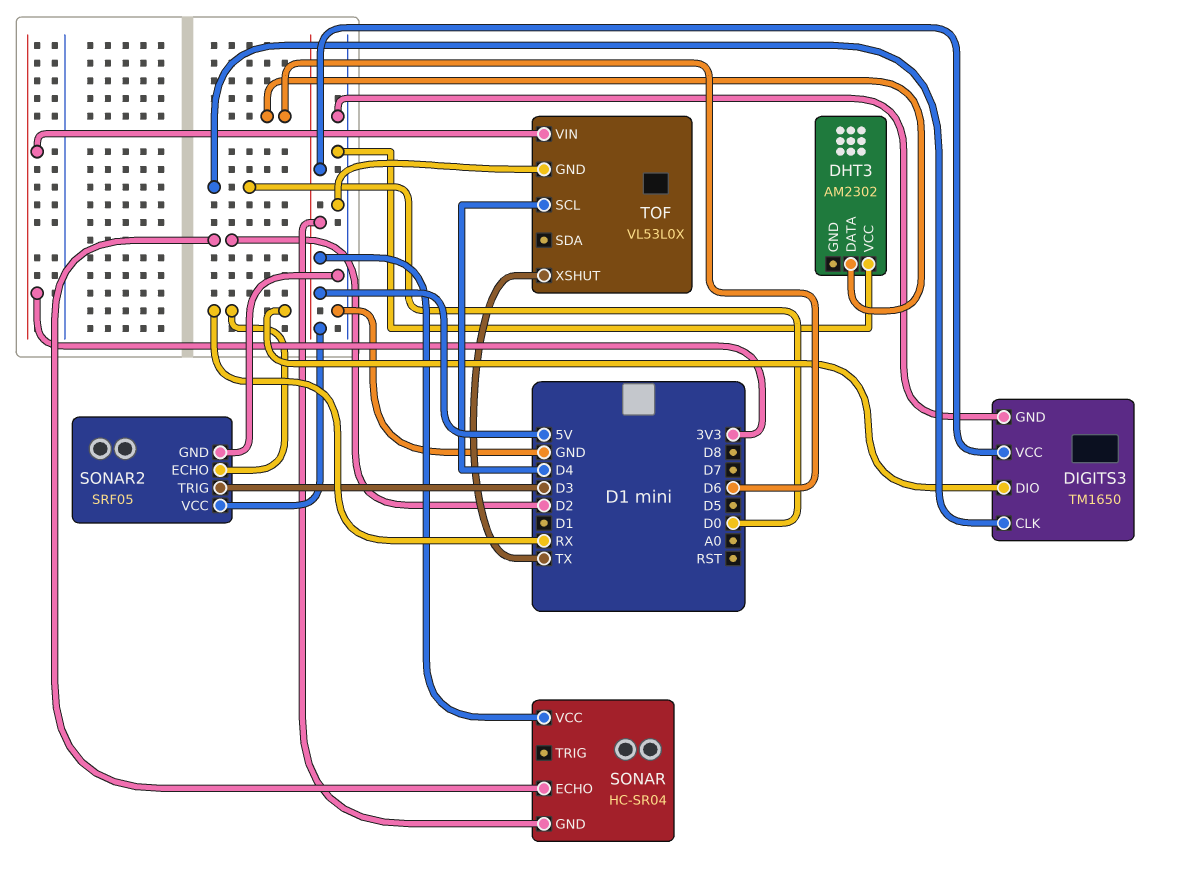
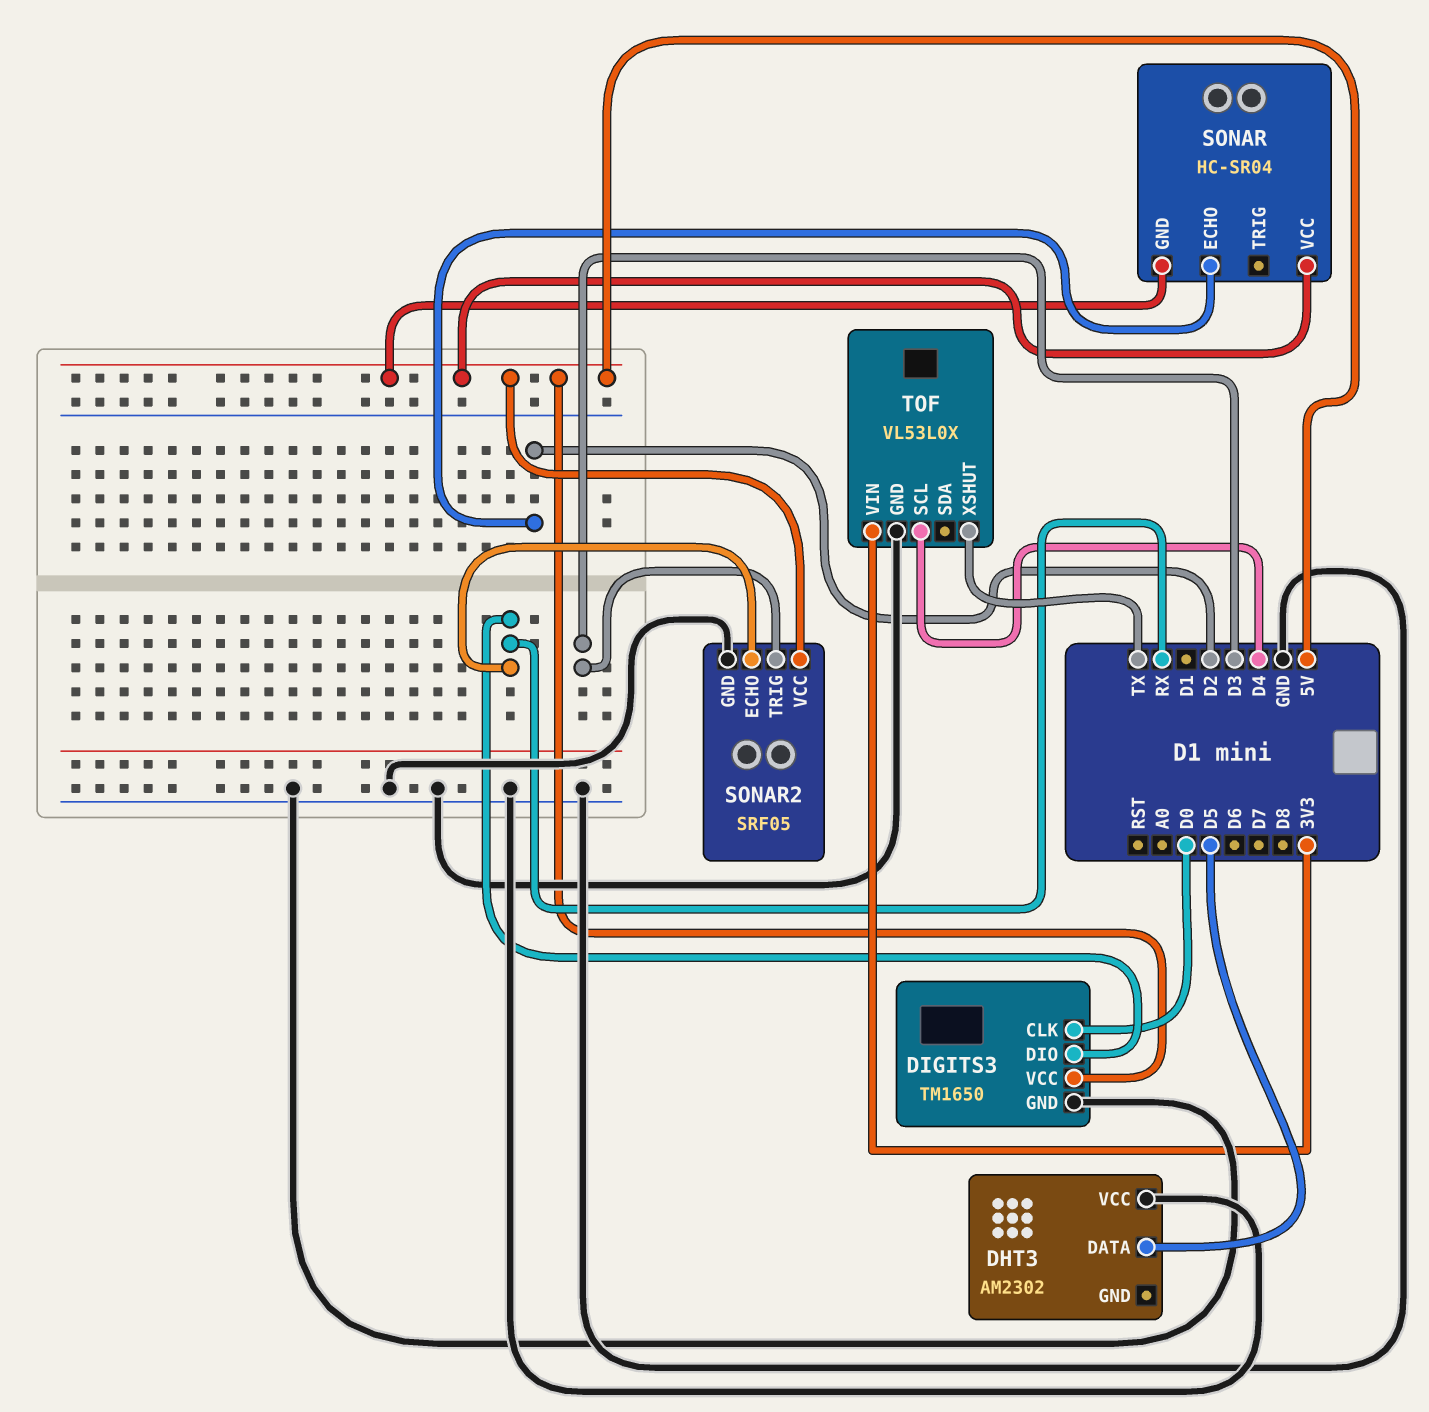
DHT3 pin DATA: D6 -> D5

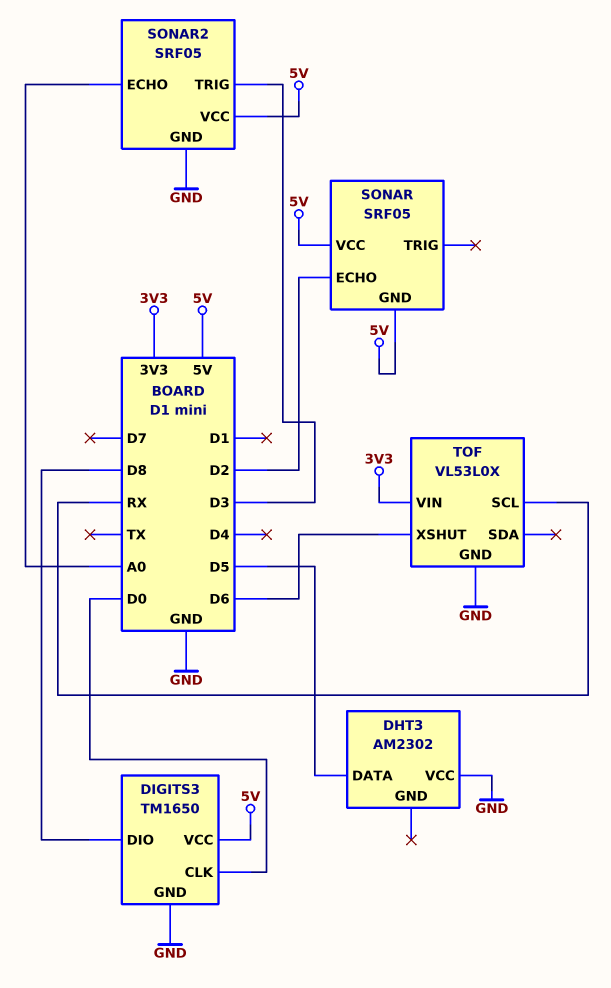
DIGITS3 pin DIO: RX -> D8
SONAR: HC-SR04 -> SRF05
SONAR2 pin ECHO: RX -> A0
TOF pin SCL: D4 -> RX
TOF pin XSHUT: TX -> D6

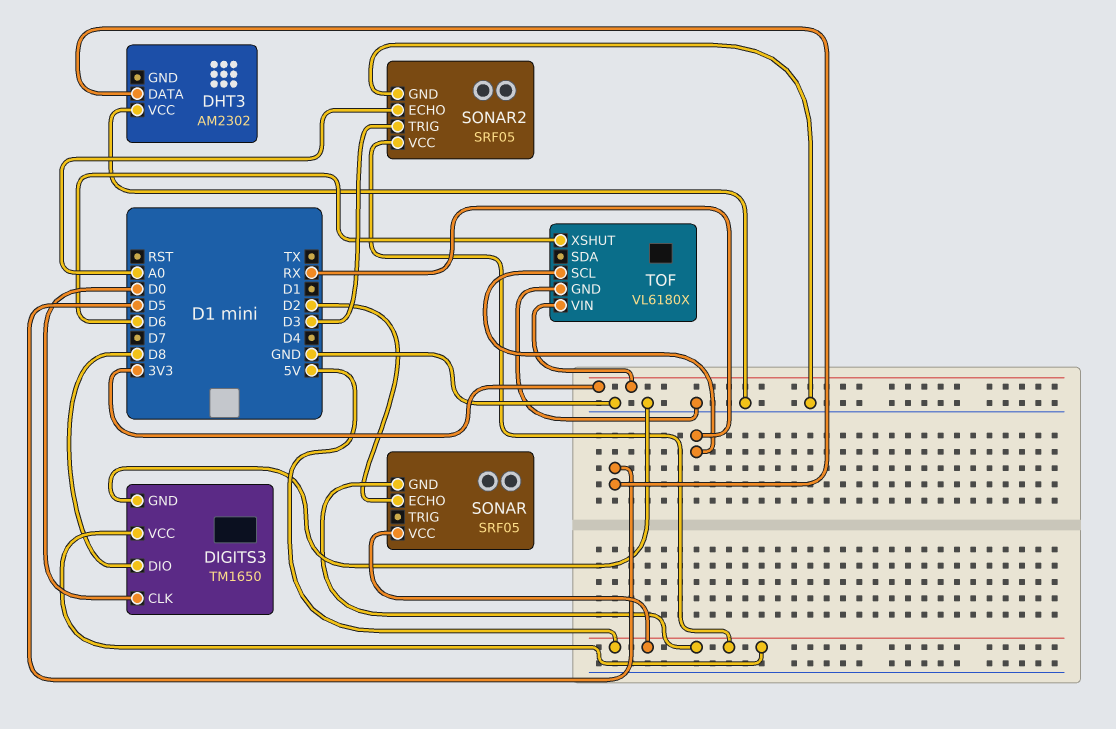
TOF: VL53L0X -> VL6180X

